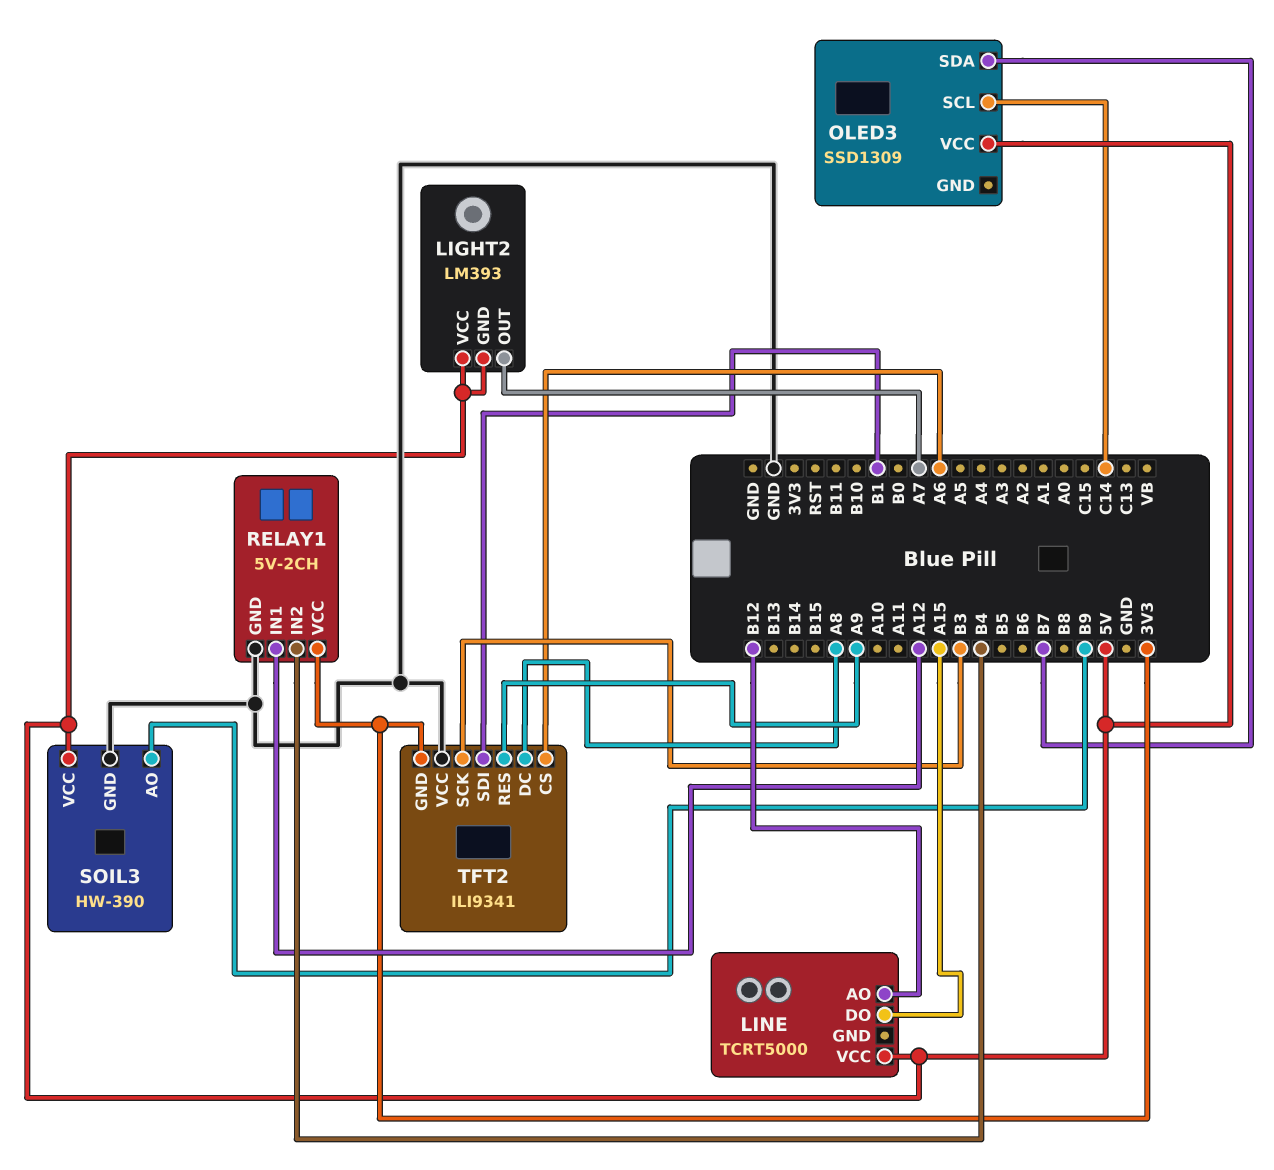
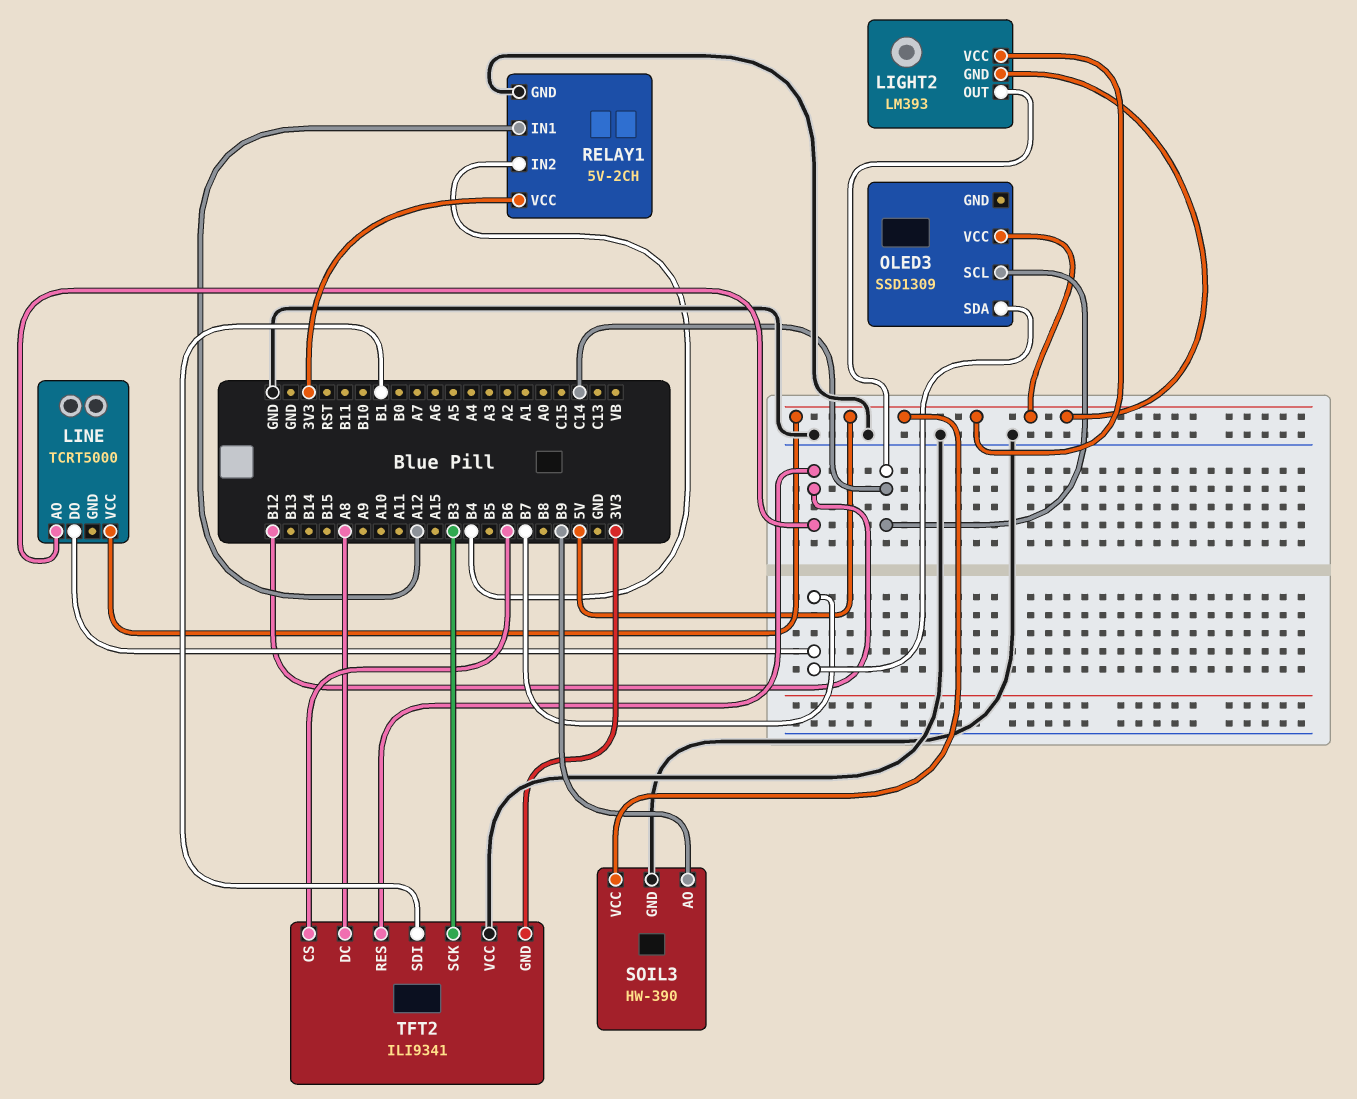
LIGHT2 pin OUT: A7 -> C14
LINE pin DO: A15 -> B7
TFT2 pin CS: A6 -> B6
TFT2 pin RES: A9 -> B12

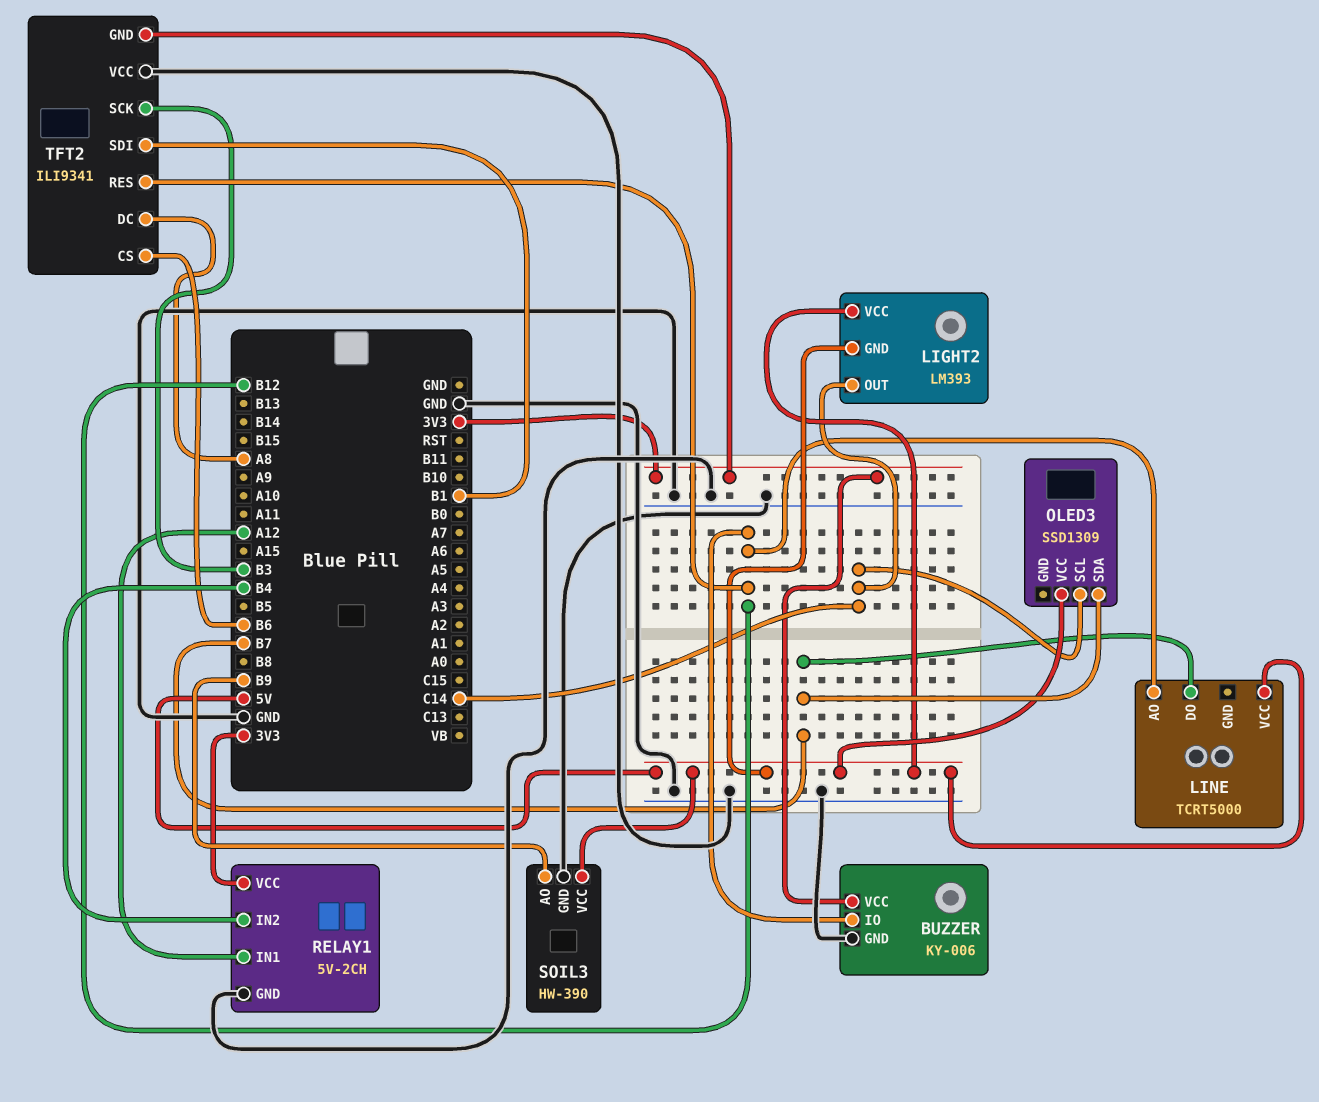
BUZZER: none -> KY-006
BUZZER pin GND: none -> GND
BUZZER pin IO: none -> B12
BUZZER pin VCC: none -> 3V3

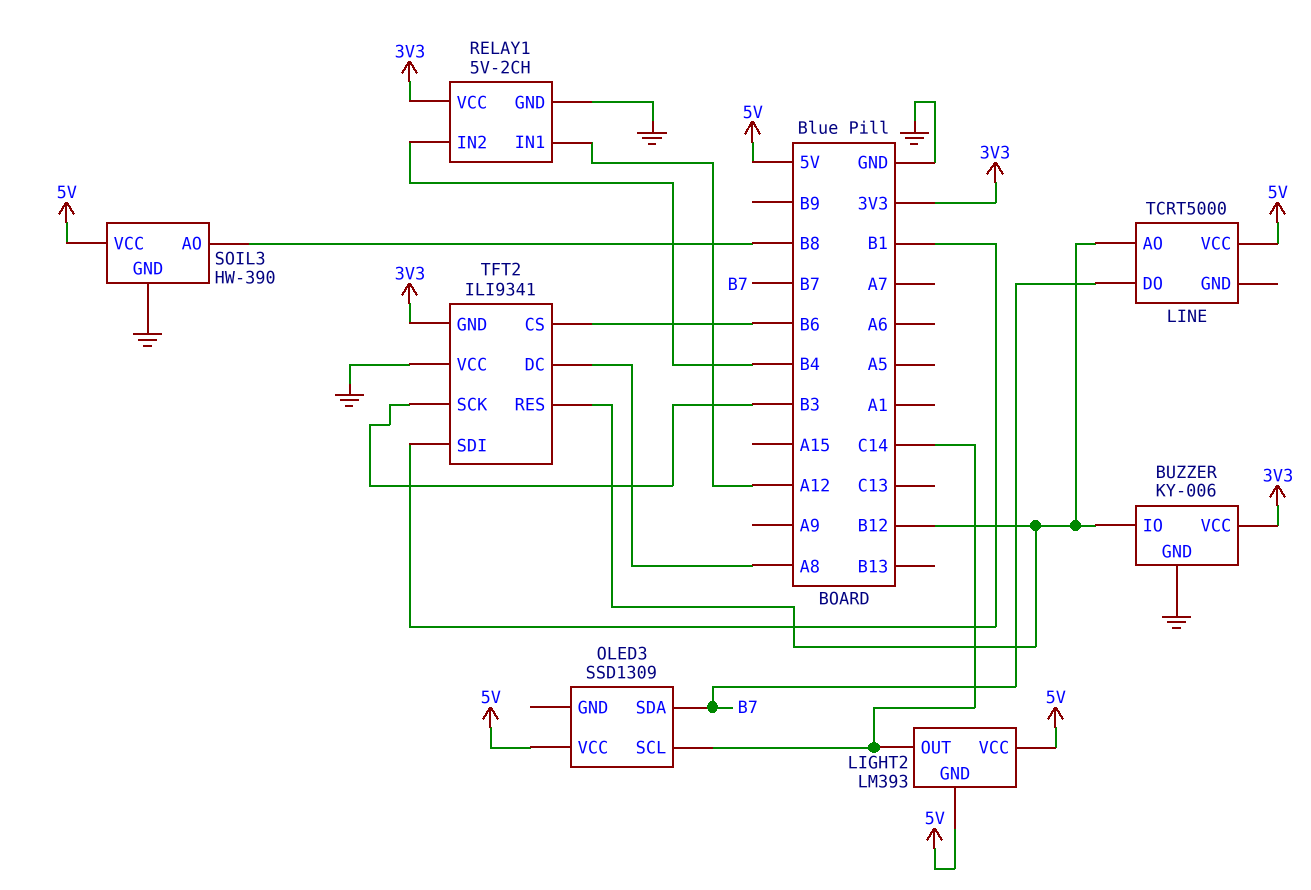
SOIL3 pin AO: B9 -> B8

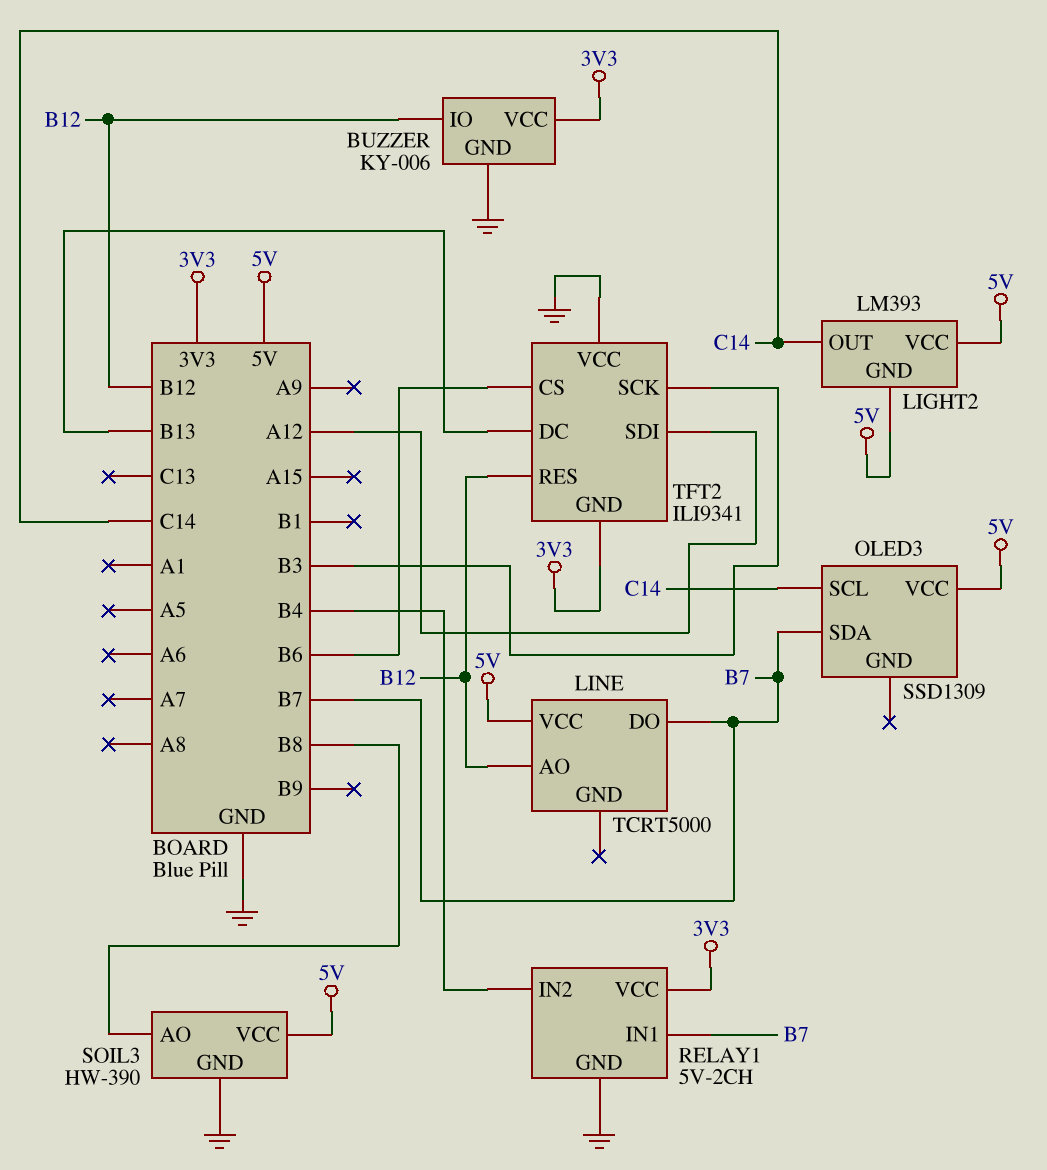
RELAY1 pin IN1: A12 -> B7
TFT2 pin DC: A8 -> B13
TFT2 pin SDI: B1 -> A12

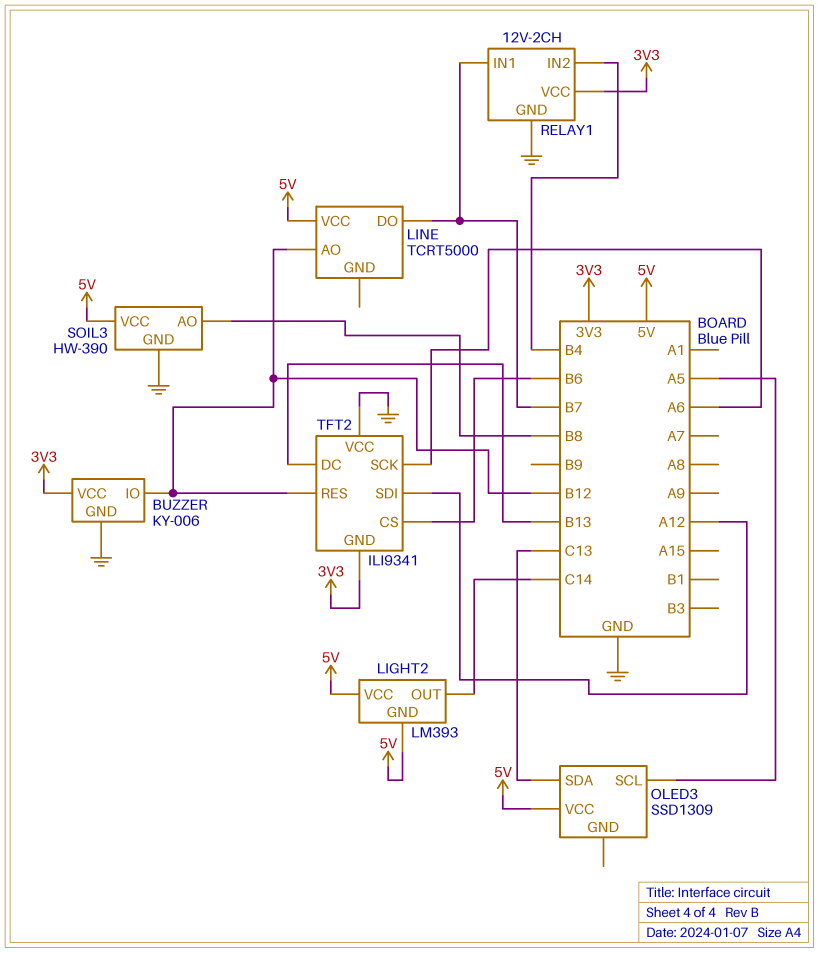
OLED3 pin SCL: C14 -> A5
OLED3 pin SDA: B7 -> C13
RELAY1: 5V-2CH -> 12V-2CH
TFT2 pin SCK: B3 -> A6

